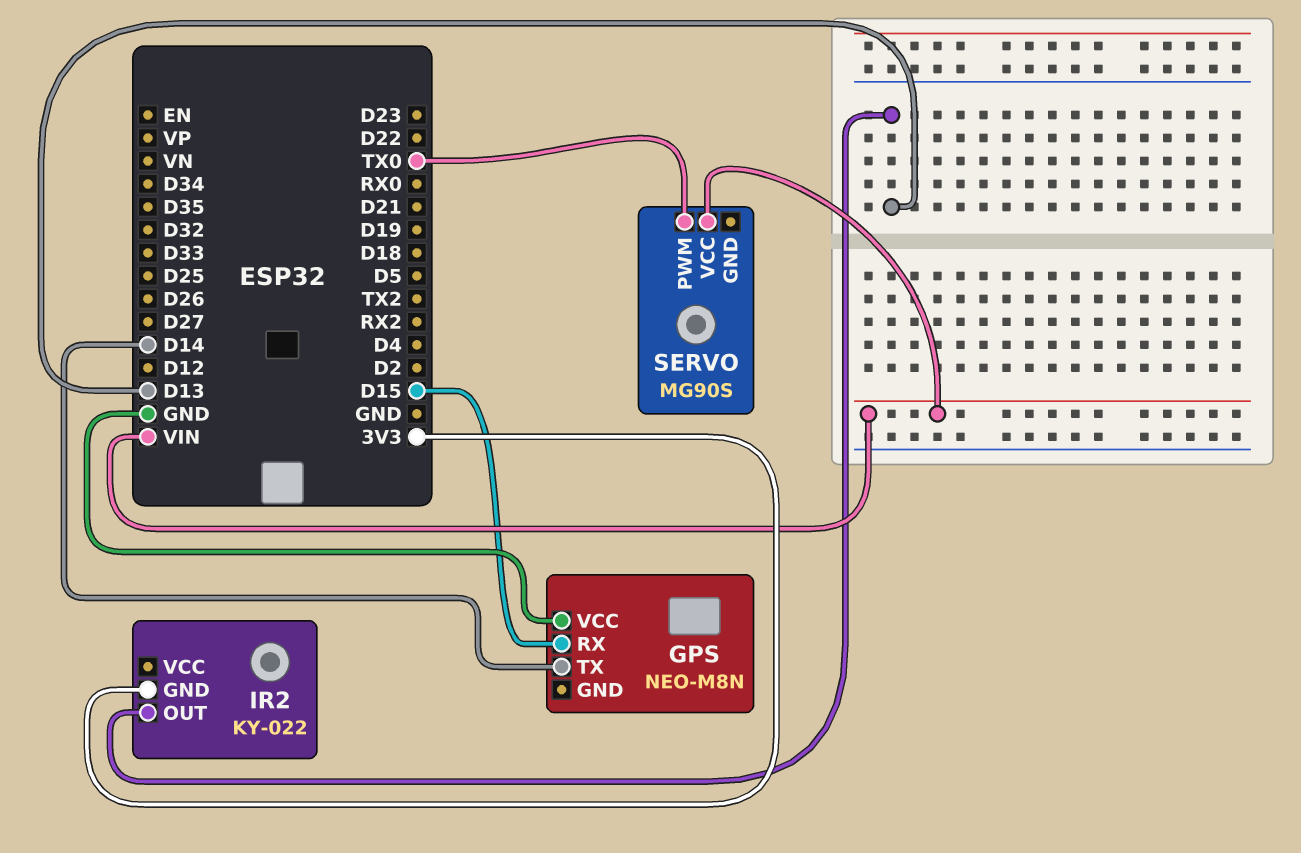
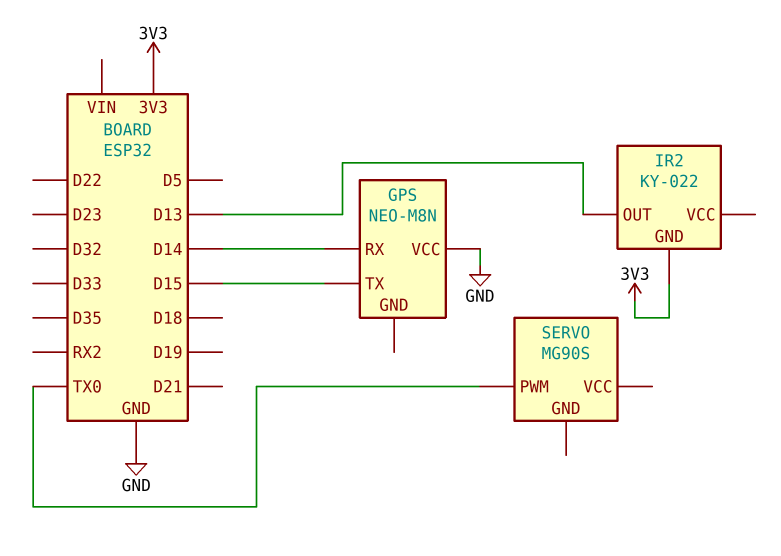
GPS pin RX: D15 -> D14
GPS pin TX: D14 -> D15
SERVO pin VCC: VIN -> none

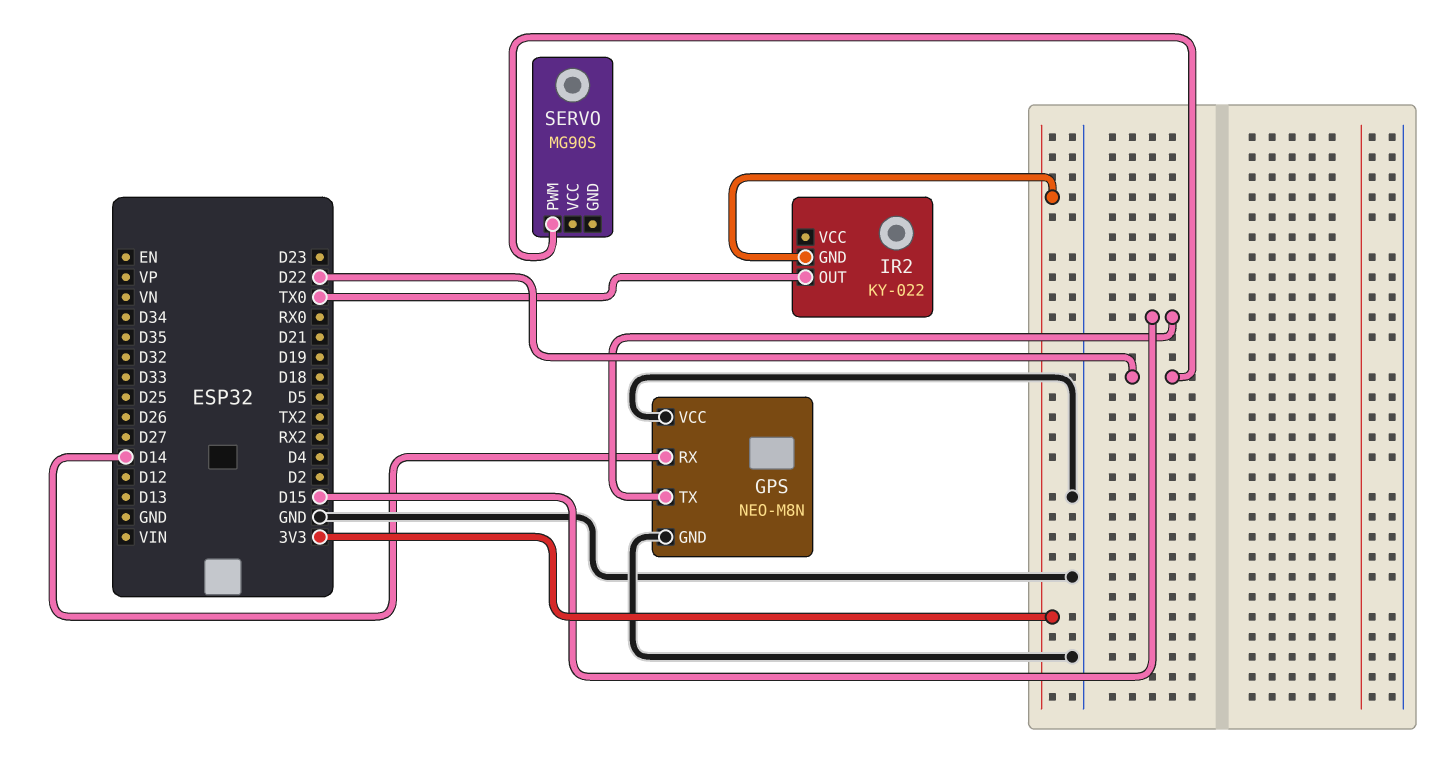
GPS pin GND: none -> GND
IR2 pin OUT: D13 -> TX0
SERVO pin PWM: TX0 -> D22

